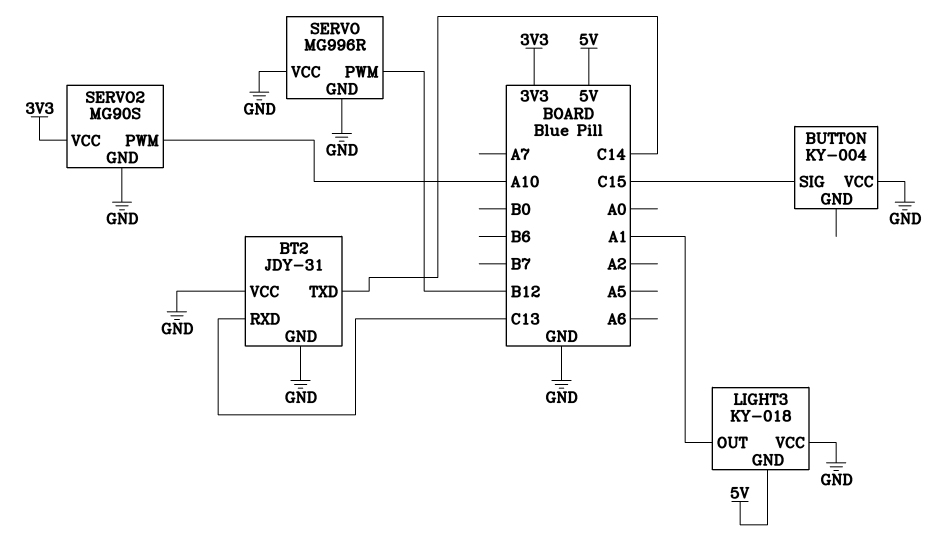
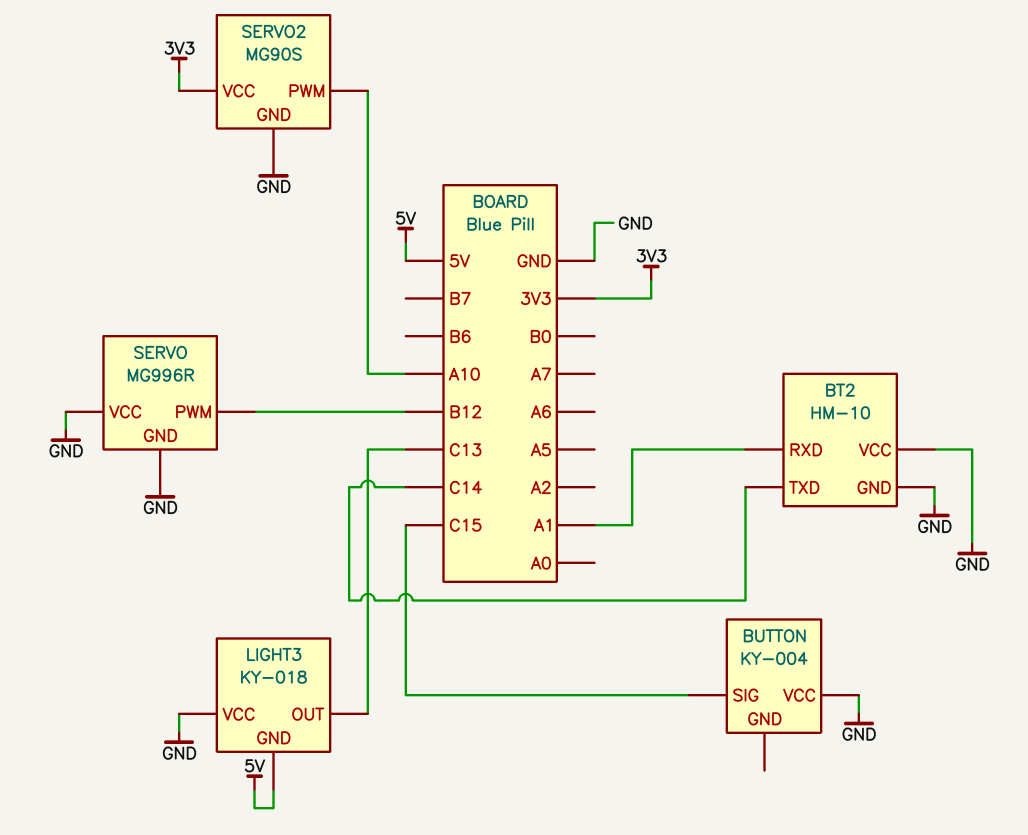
BT2: JDY-31 -> HM-10
BT2 pin RXD: C13 -> A1
LIGHT3 pin OUT: A1 -> C13

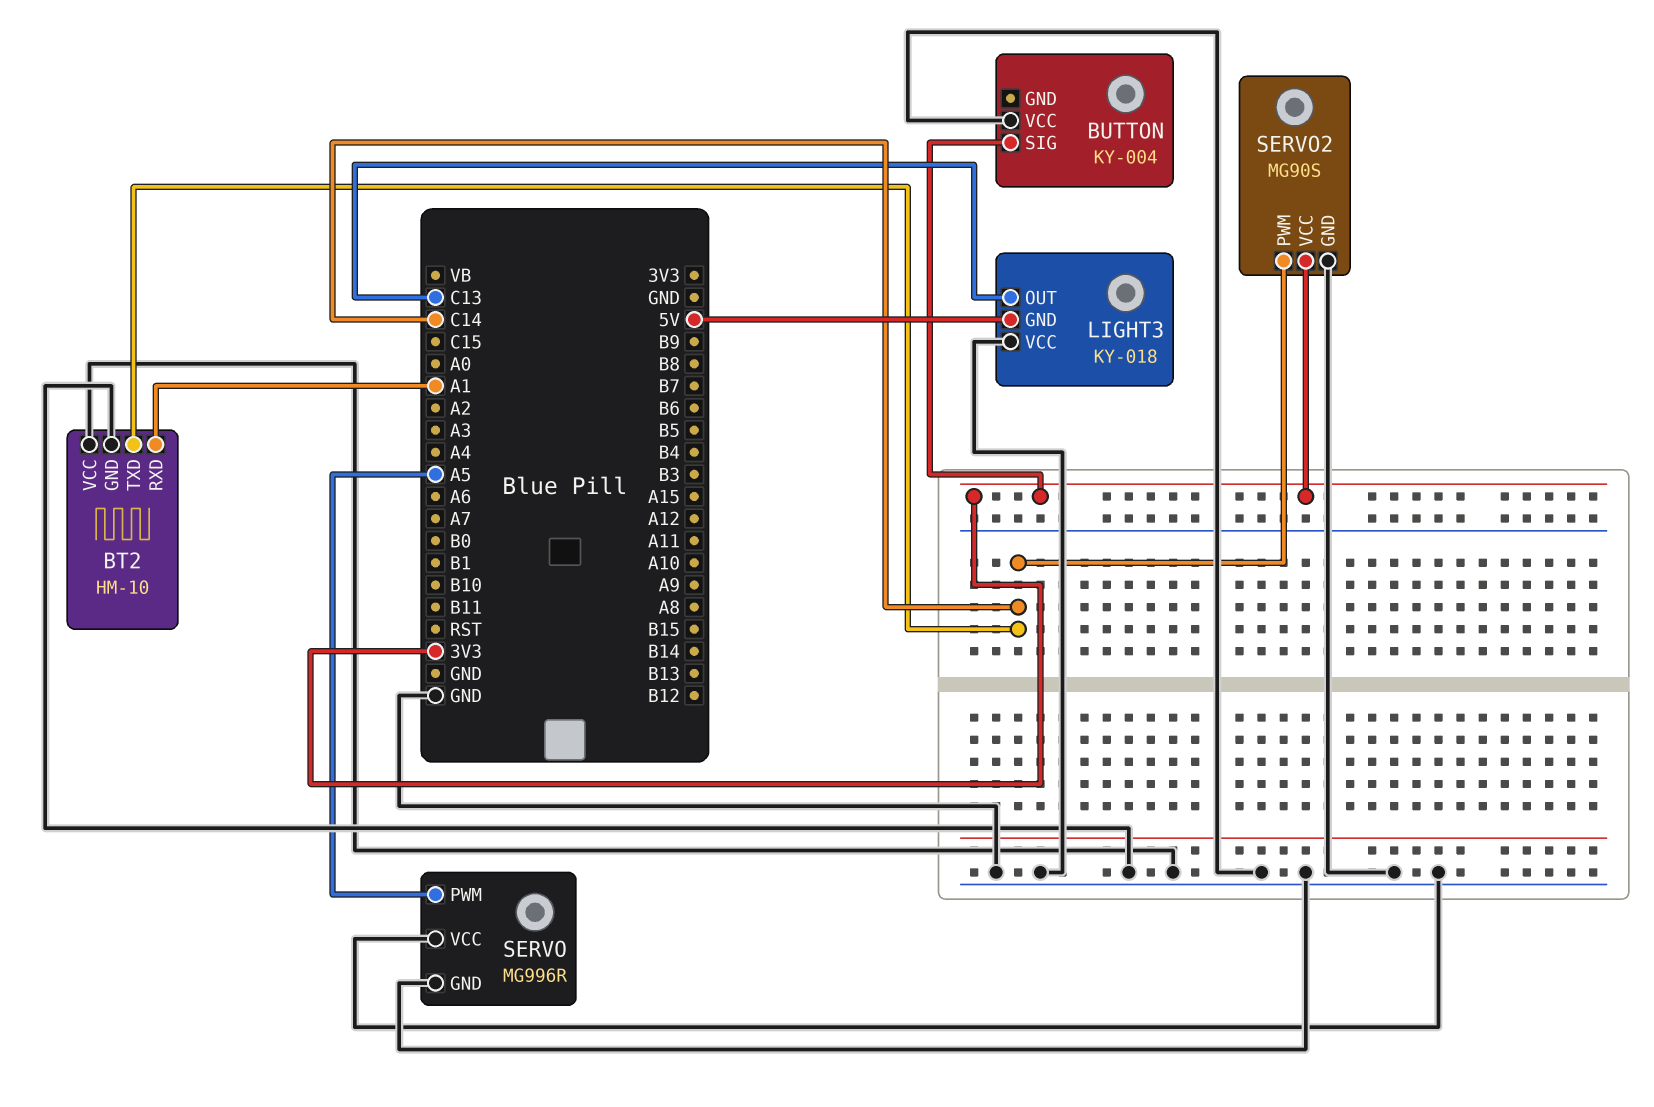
BUTTON pin SIG: C15 -> 3V3
SERVO pin PWM: B12 -> A5
SERVO2 pin PWM: A10 -> C14

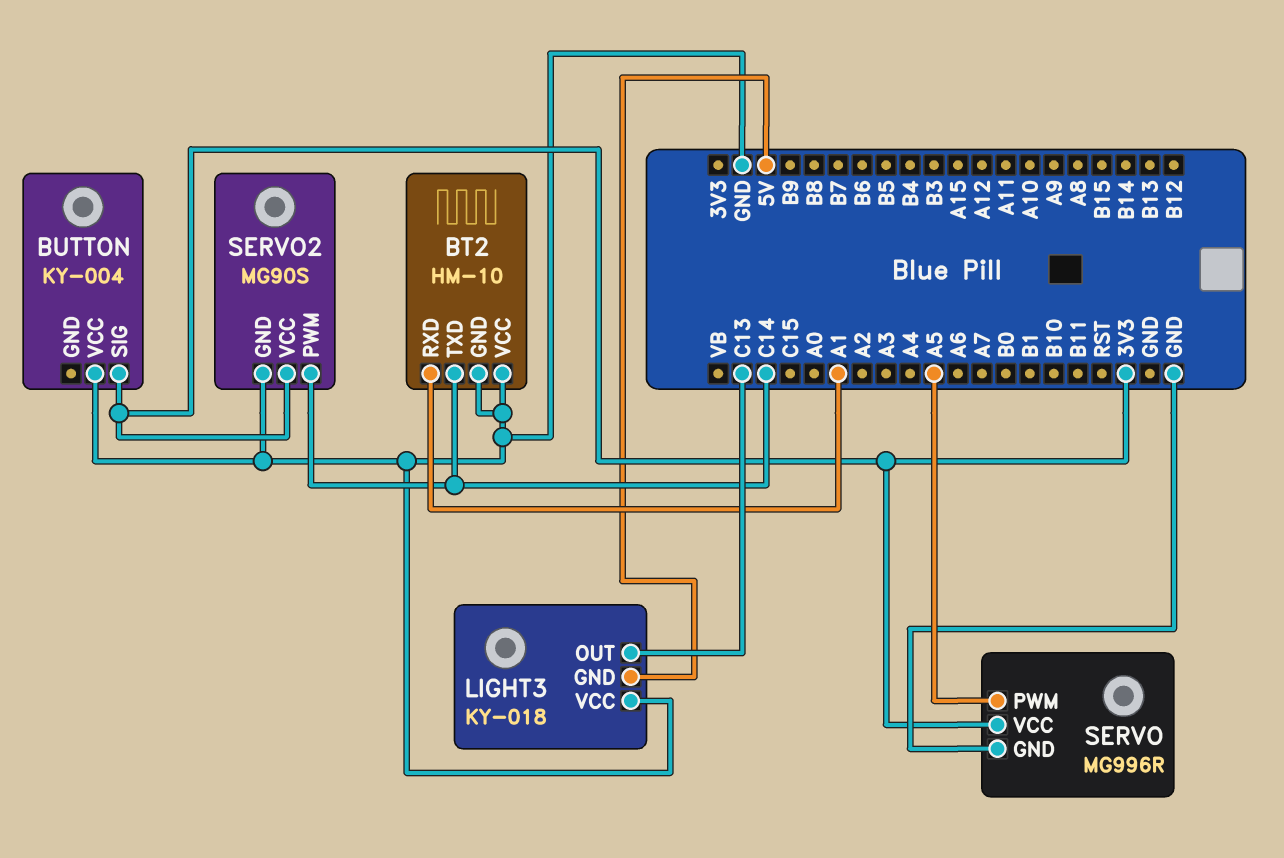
SERVO pin VCC: GND -> 3V3

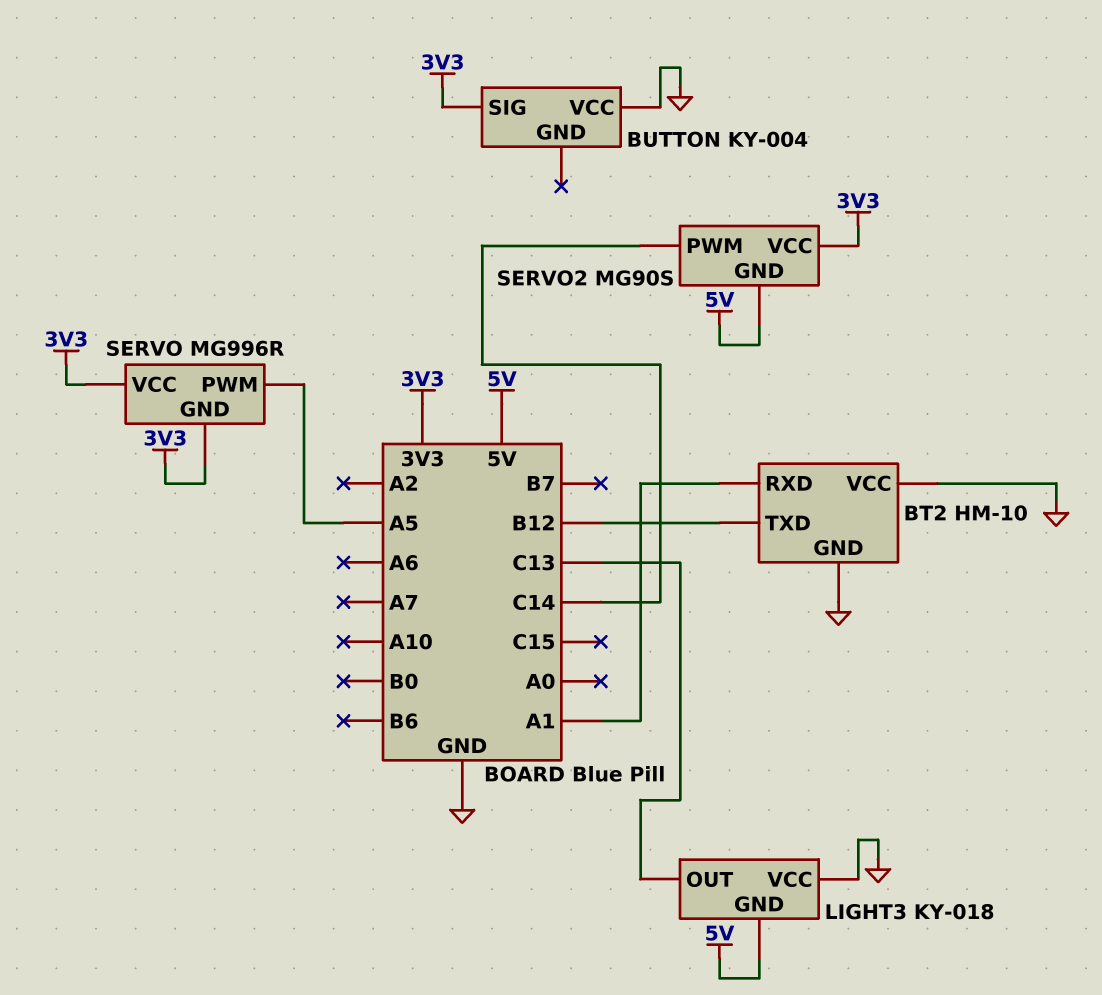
BT2 pin TXD: C14 -> B12
SERVO pin GND: GND -> 3V3
SERVO2 pin GND: GND -> 5V

